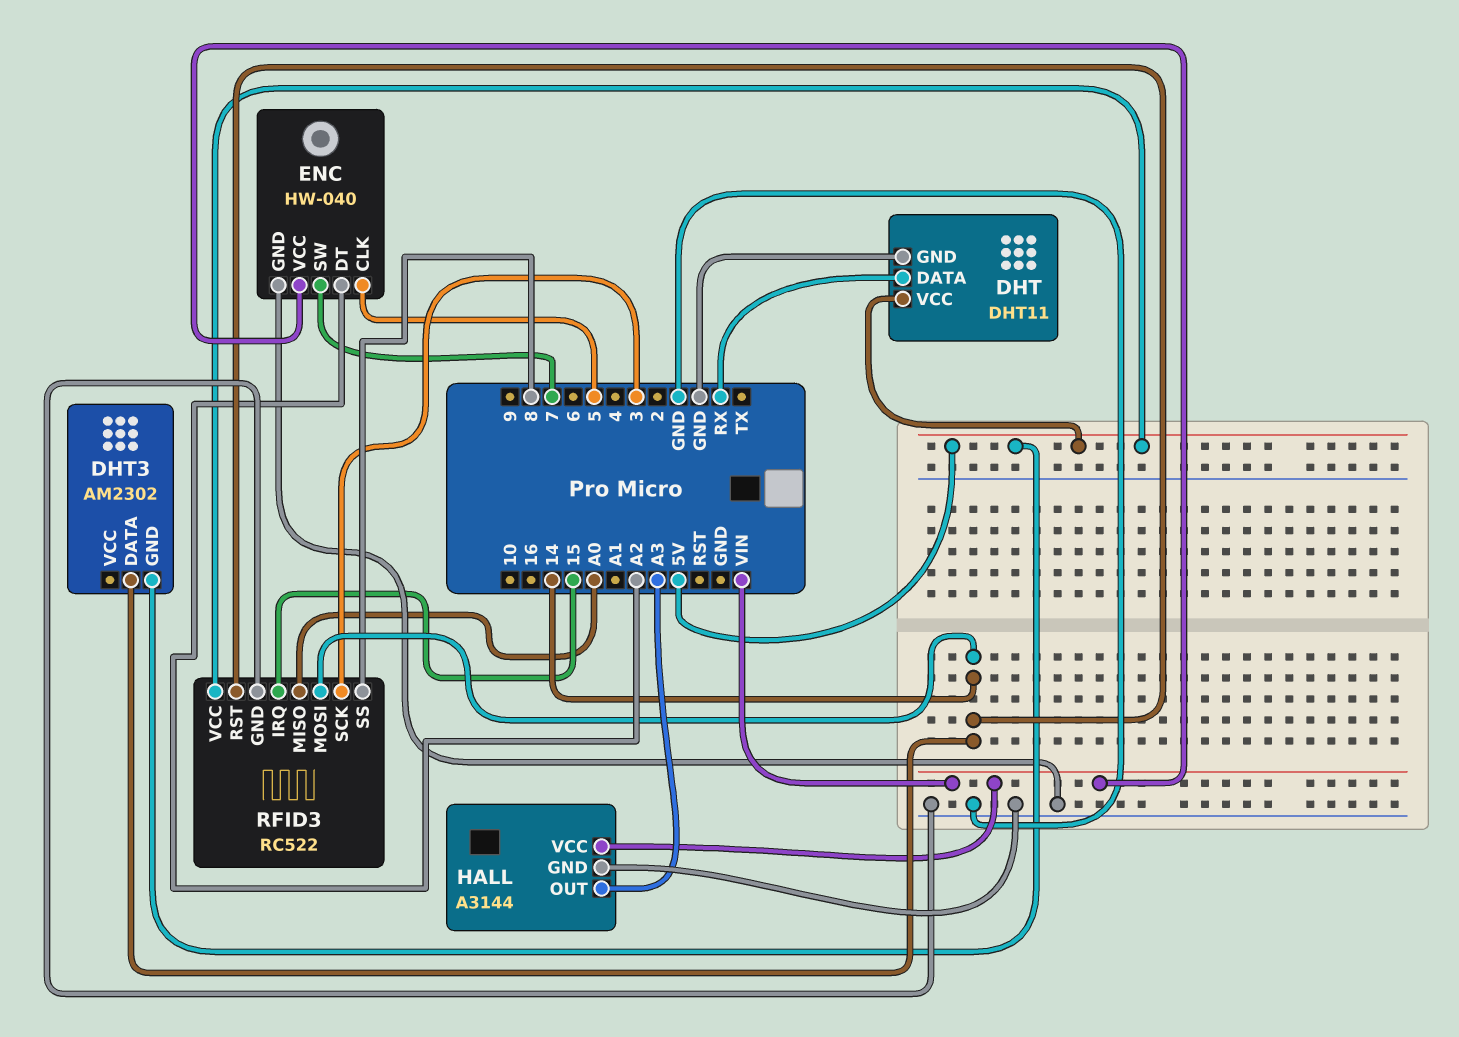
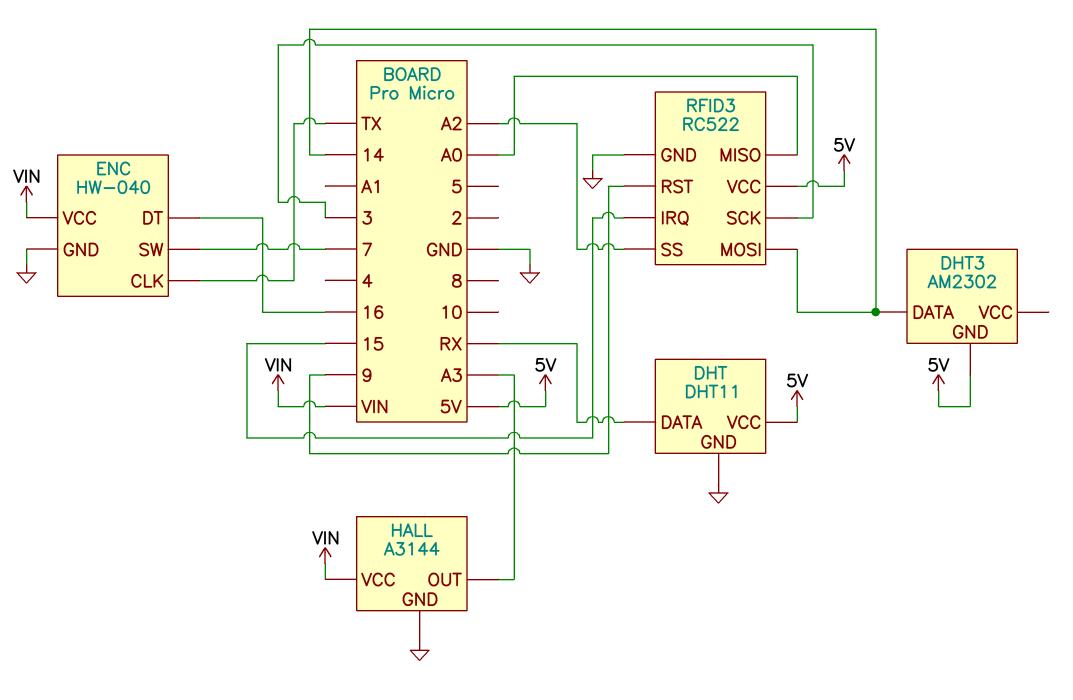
ENC pin CLK: 5 -> TX
ENC pin DT: A2 -> 16
RFID3 pin RST: 14 -> 9
RFID3 pin SS: 8 -> A2

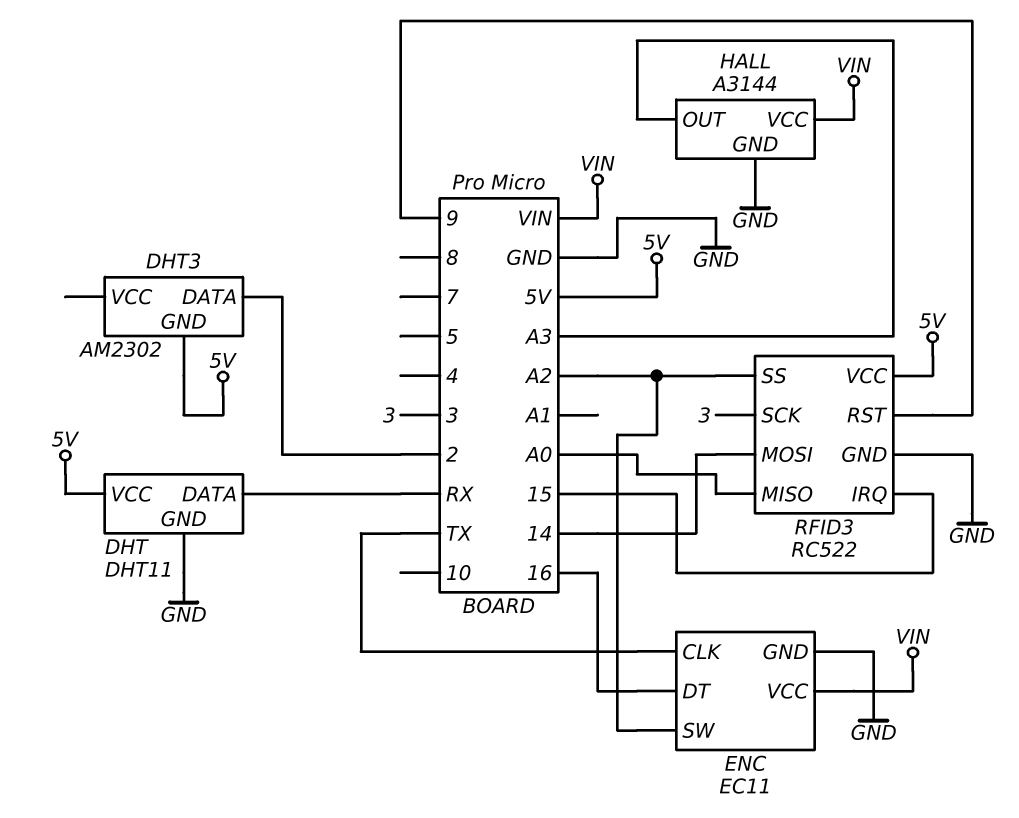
DHT3 pin DATA: 14 -> 2
ENC: HW-040 -> EC11
ENC pin SW: 7 -> A2

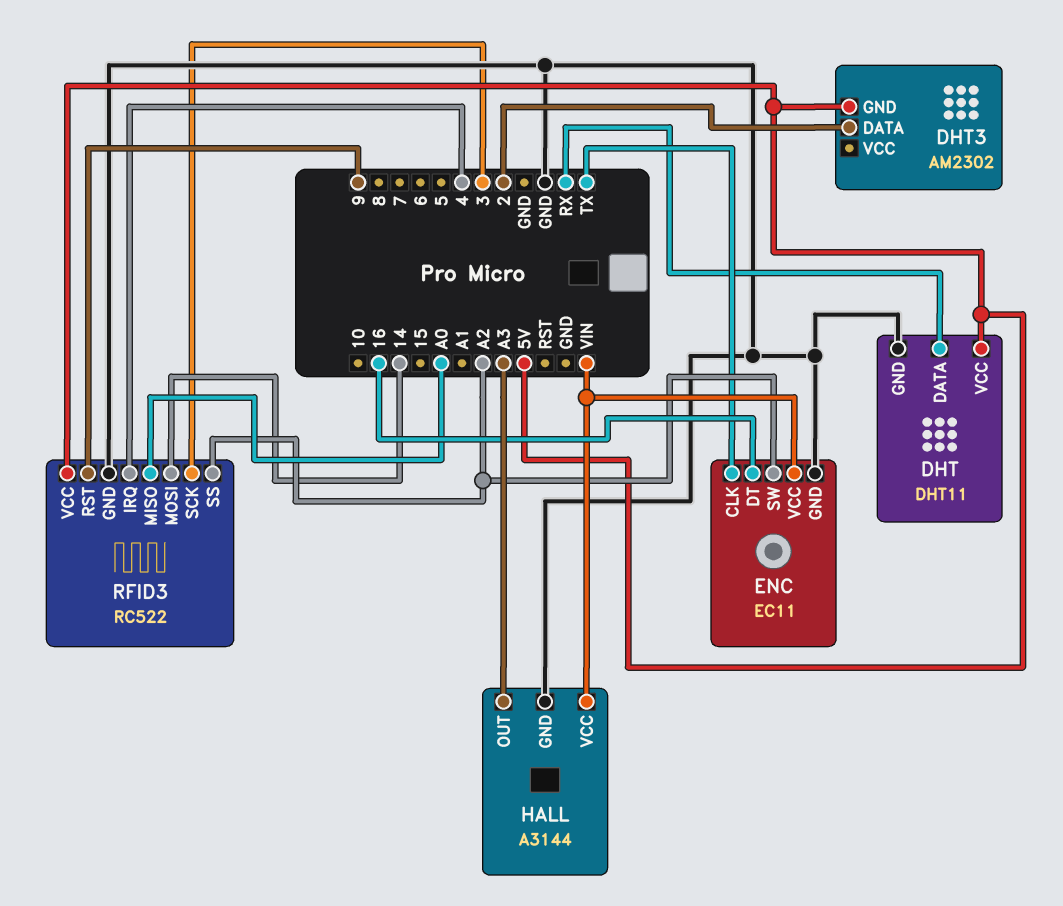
RFID3 pin IRQ: 15 -> 4

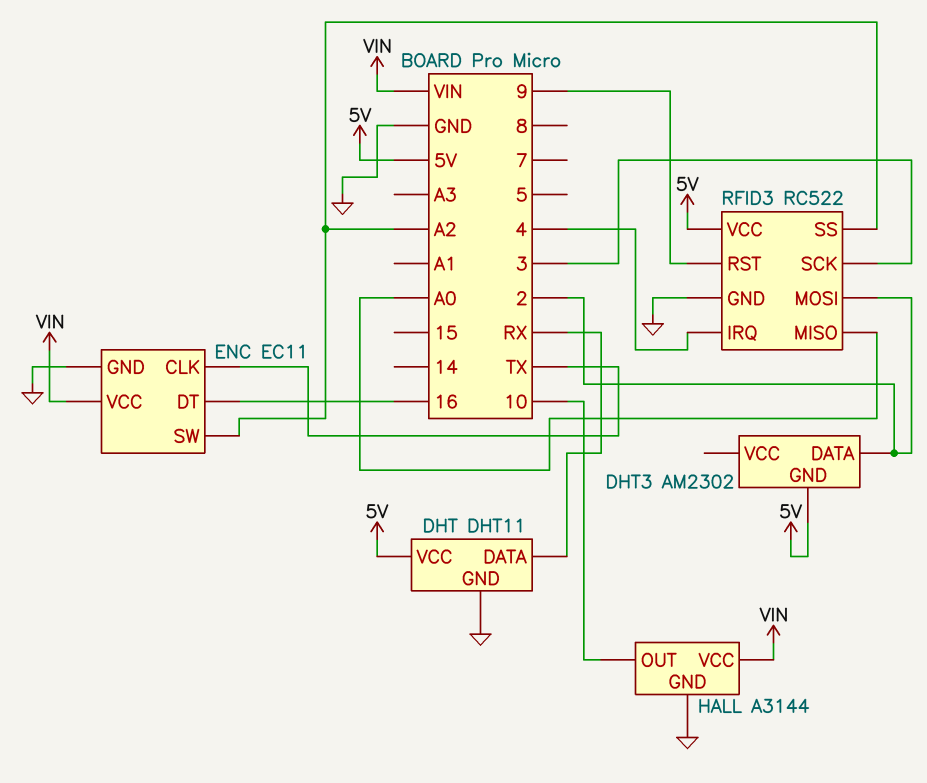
HALL pin OUT: A3 -> 10
RFID3 pin MOSI: 14 -> 2

